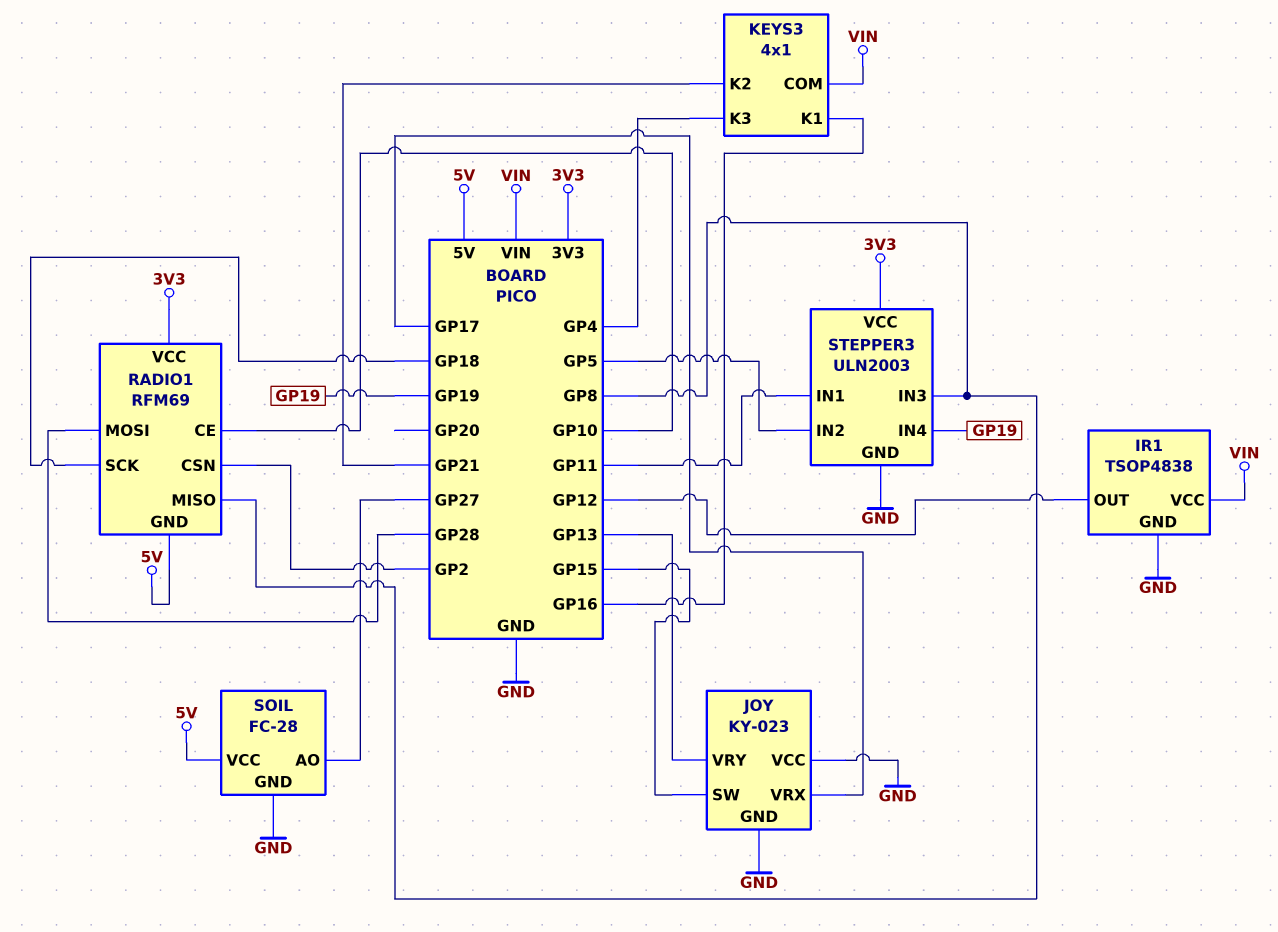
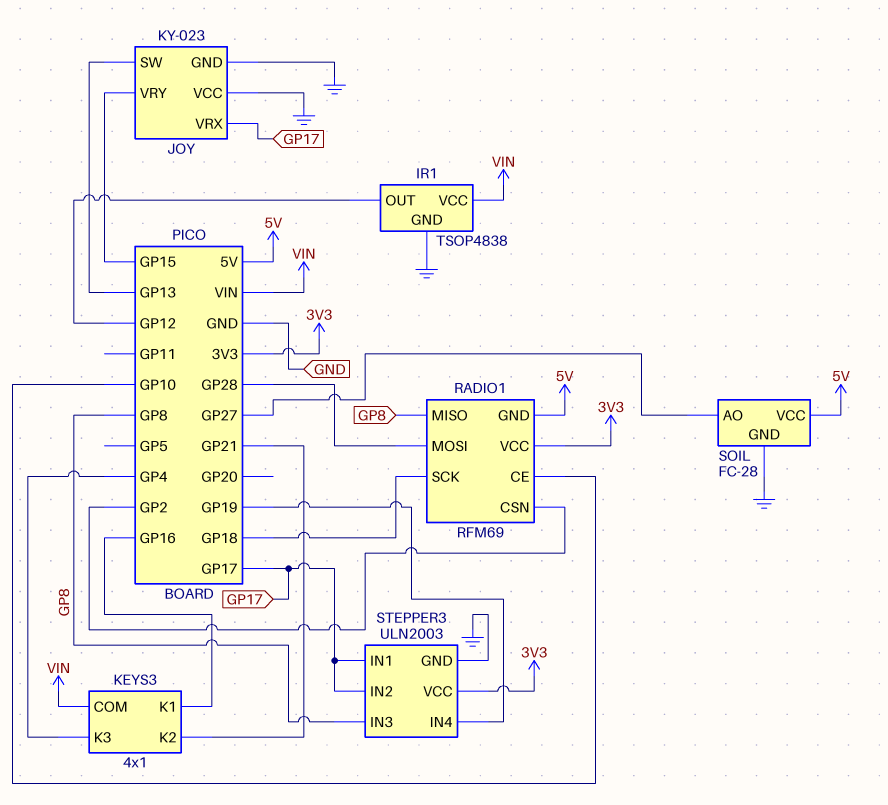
JOY pin SW: GP15 -> GP13
JOY pin VRY: GP13 -> GP15
STEPPER3 pin IN1: GP11 -> GP17
STEPPER3 pin IN2: GP5 -> GP17

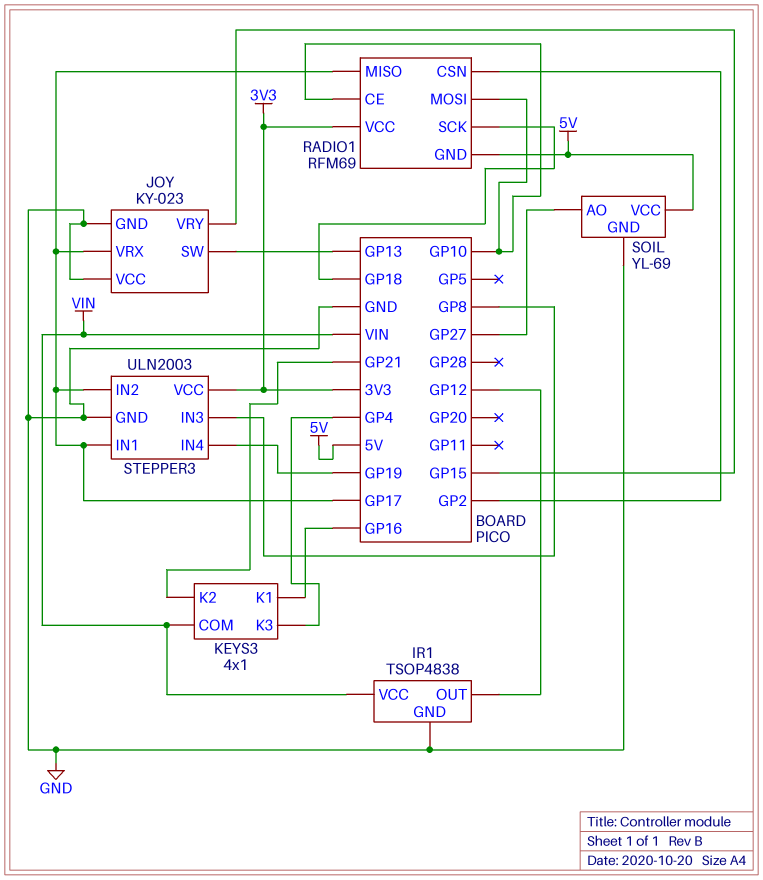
RADIO1 pin MISO: GP8 -> GP17
RADIO1 pin MOSI: GP28 -> GP10
SOIL: FC-28 -> YL-69

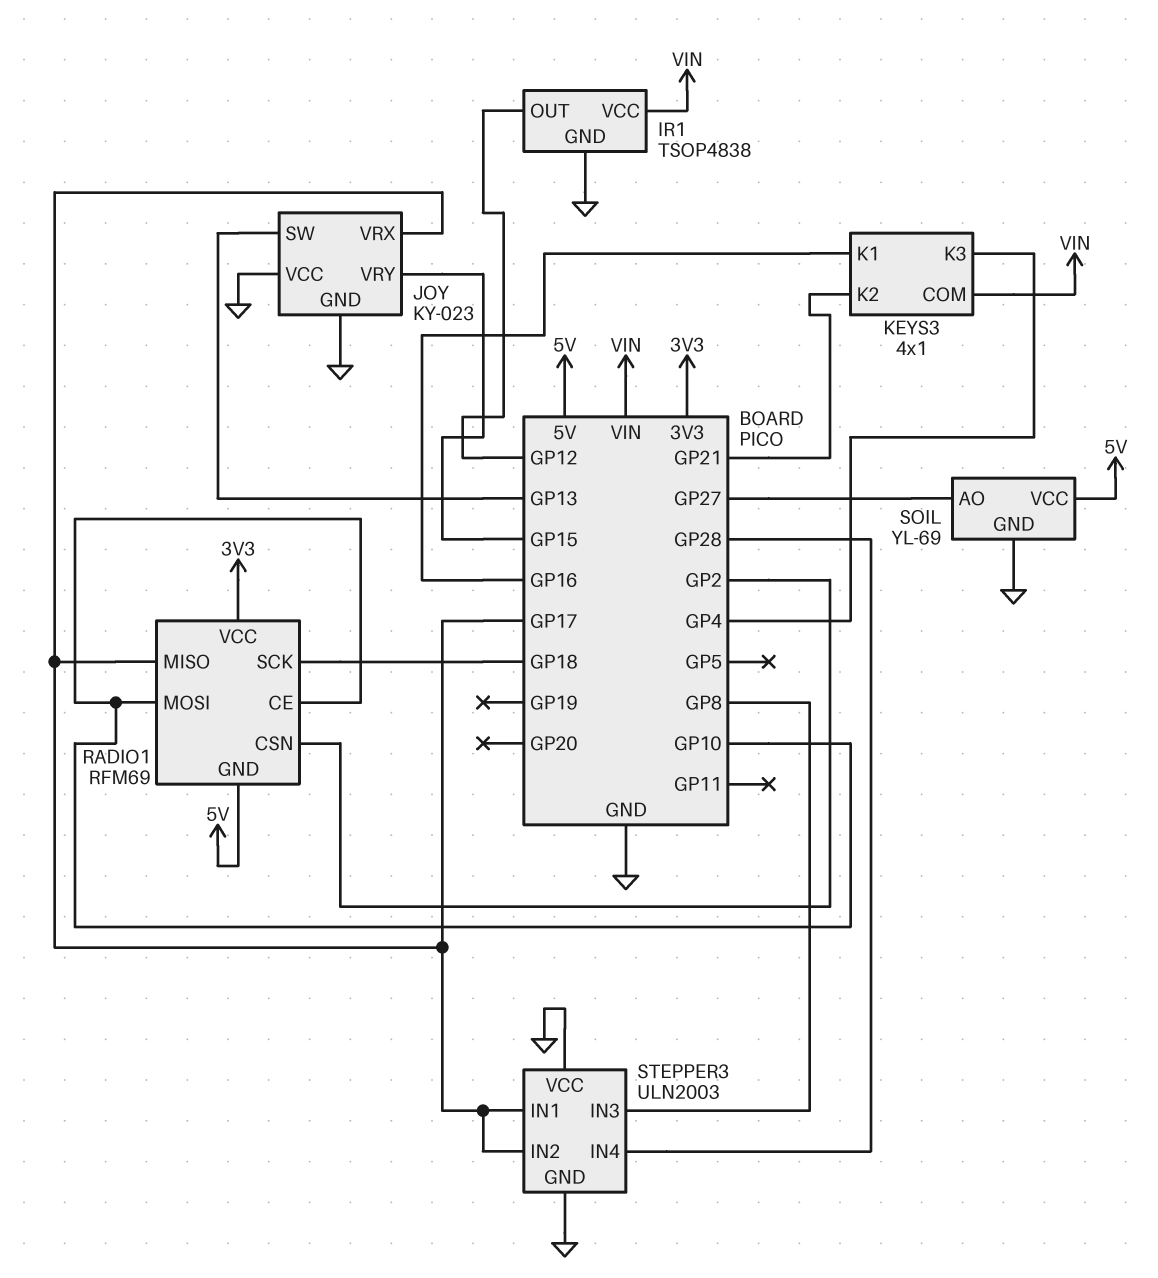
STEPPER3 pin IN4: GP19 -> GP28
STEPPER3 pin VCC: 3V3 -> GND

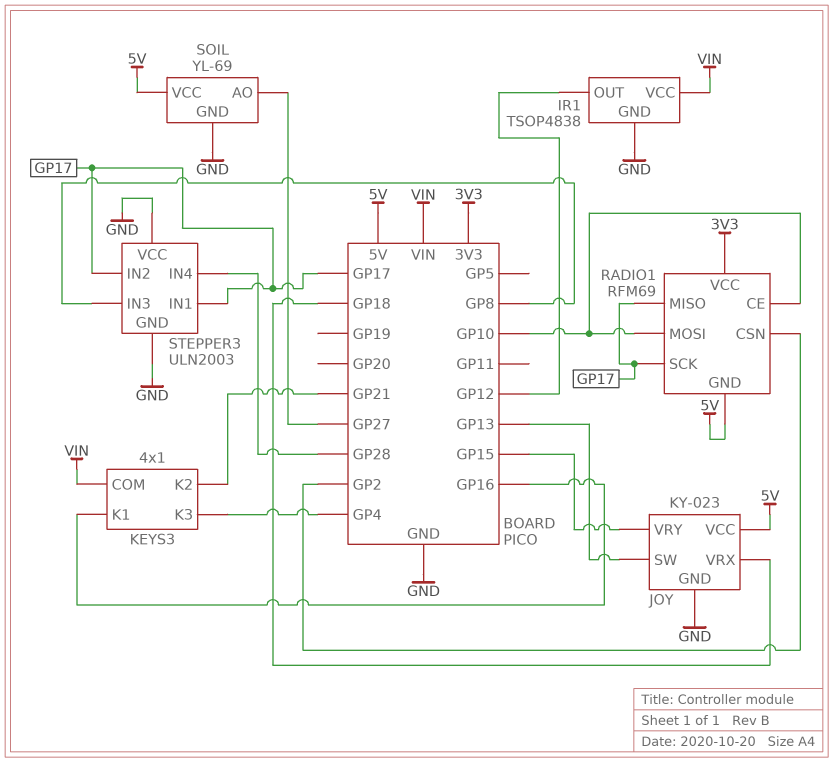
JOY pin VCC: GND -> 5V
JOY pin VRX: GP17 -> GP18
RADIO1 pin SCK: GP18 -> GP17

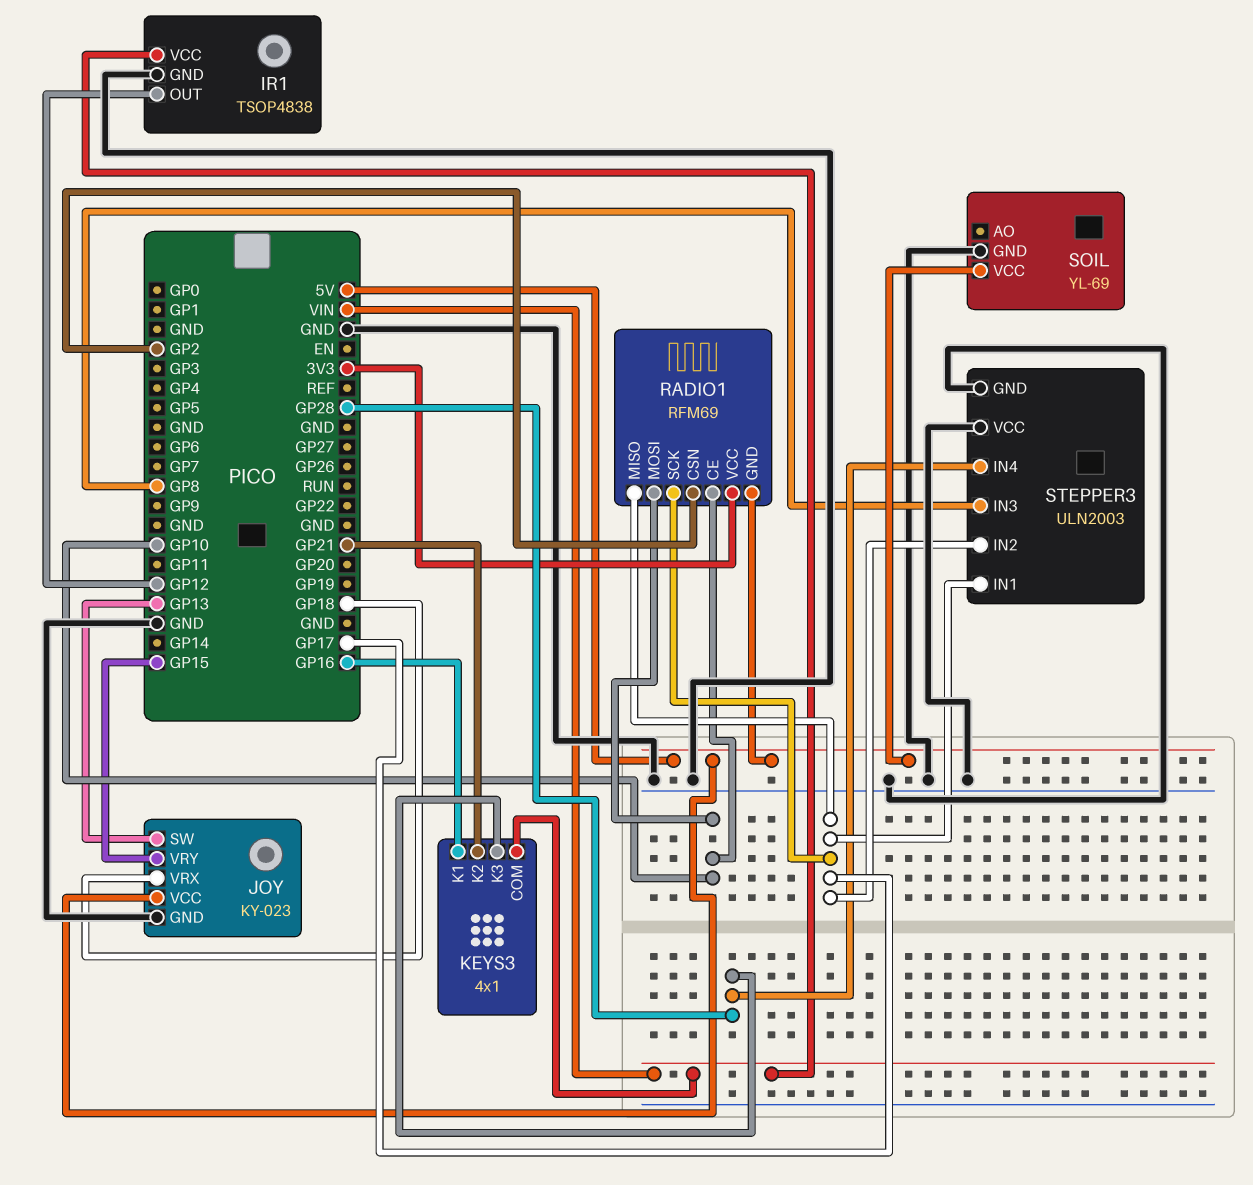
KEYS3 pin K3: GP4 -> GP28
SOIL pin AO: GP27 -> none

